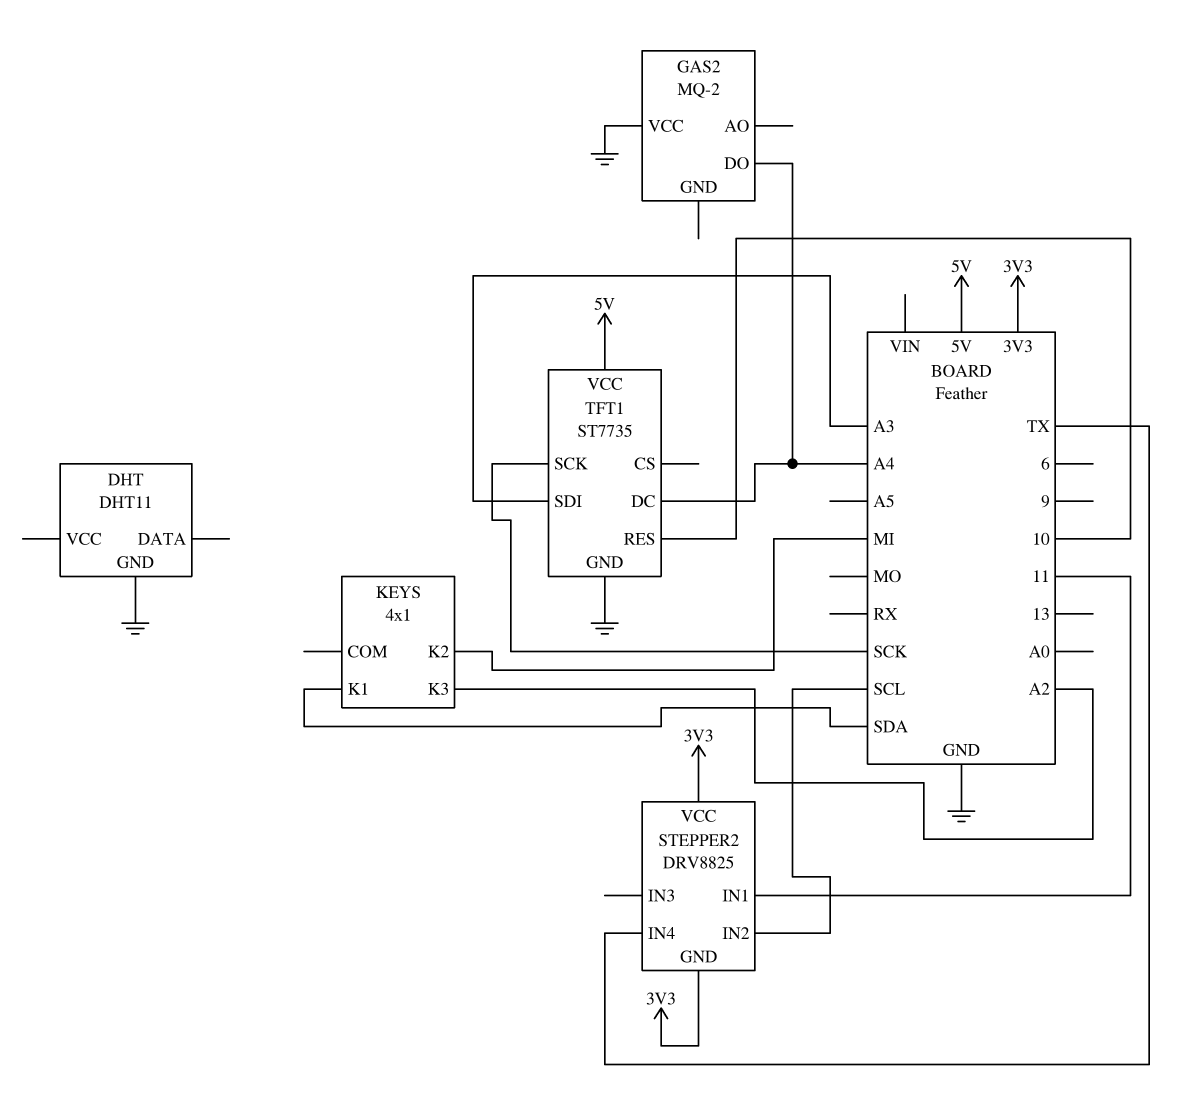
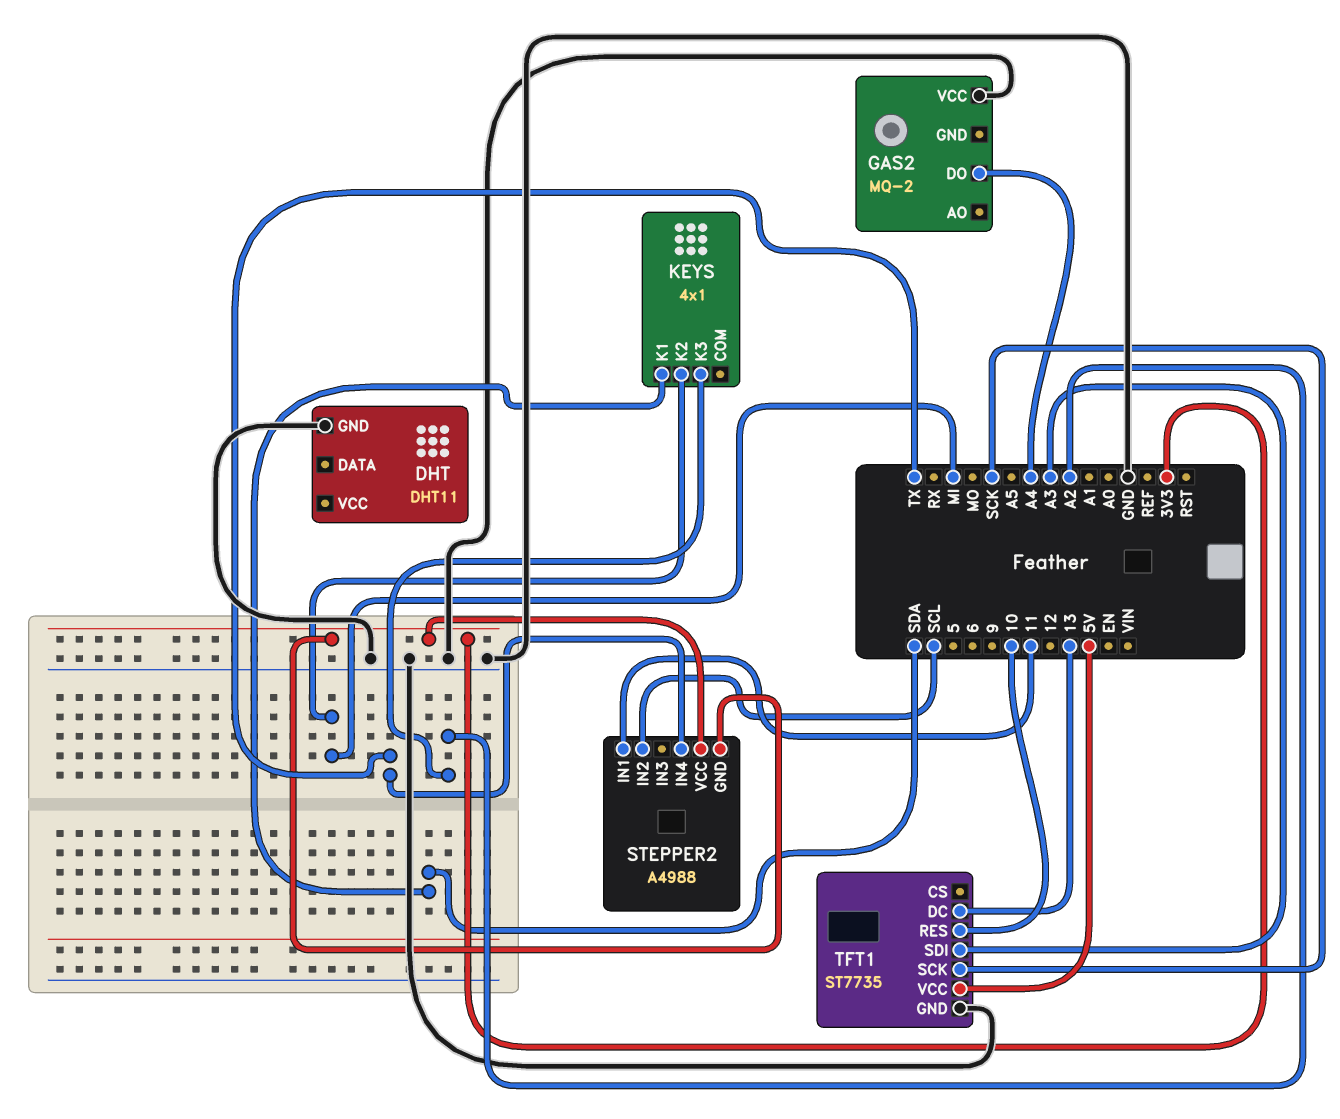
STEPPER2: DRV8825 -> A4988
TFT1 pin DC: A4 -> 13

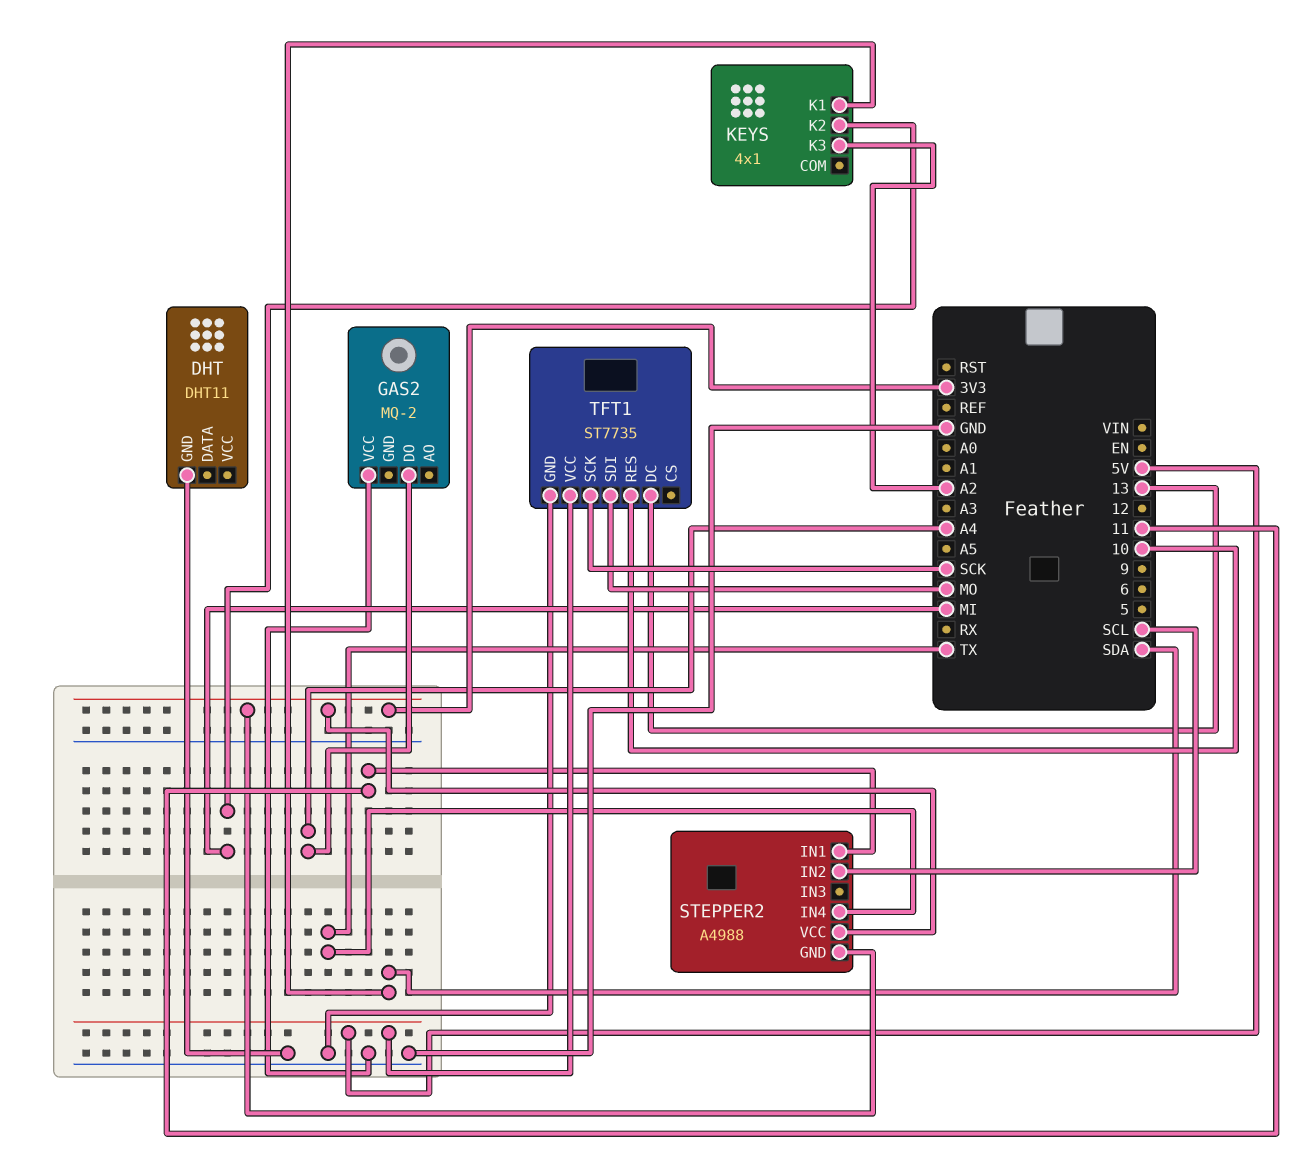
TFT1 pin SDI: A3 -> MO

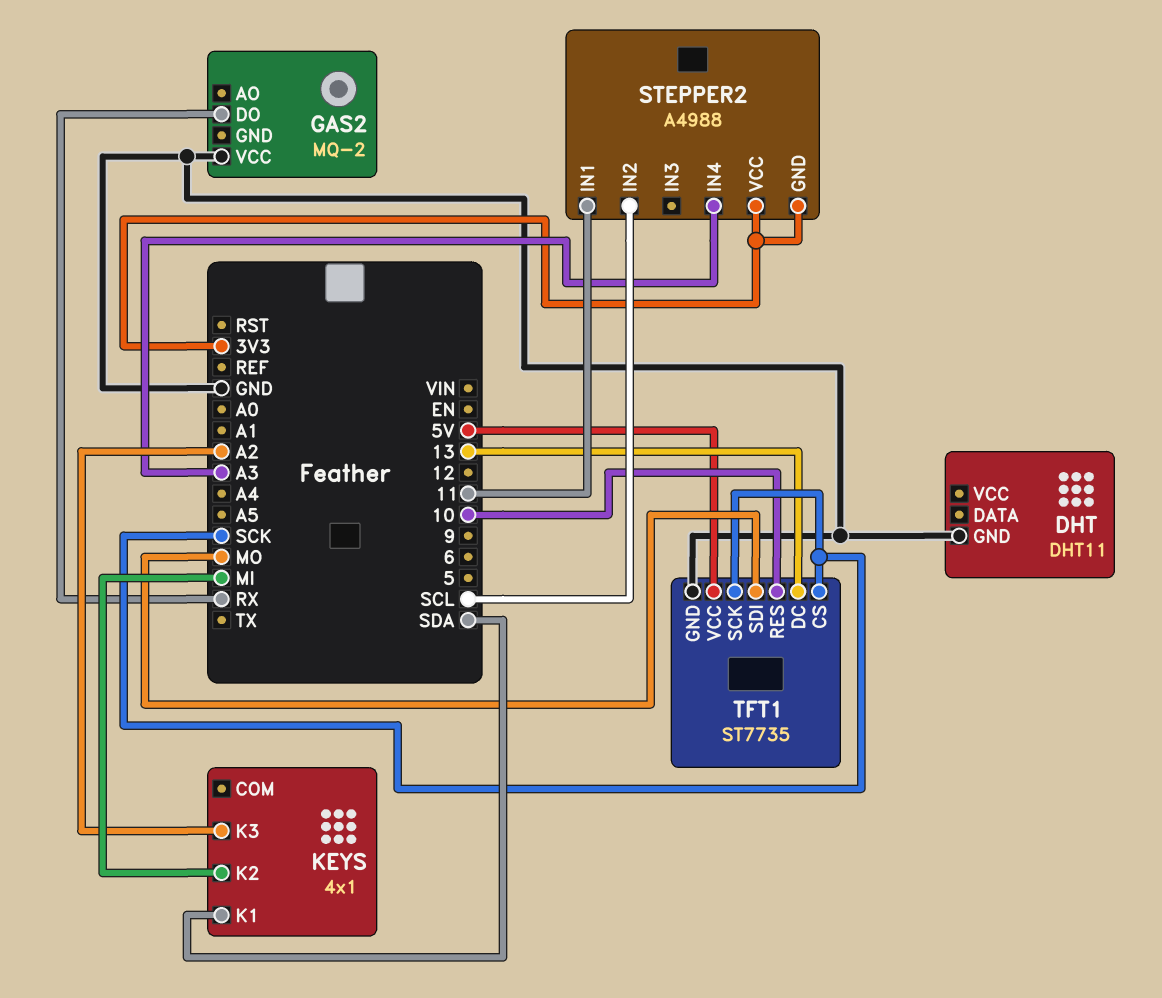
GAS2 pin DO: A4 -> RX
STEPPER2 pin IN4: TX -> A3
TFT1 pin CS: none -> SCK

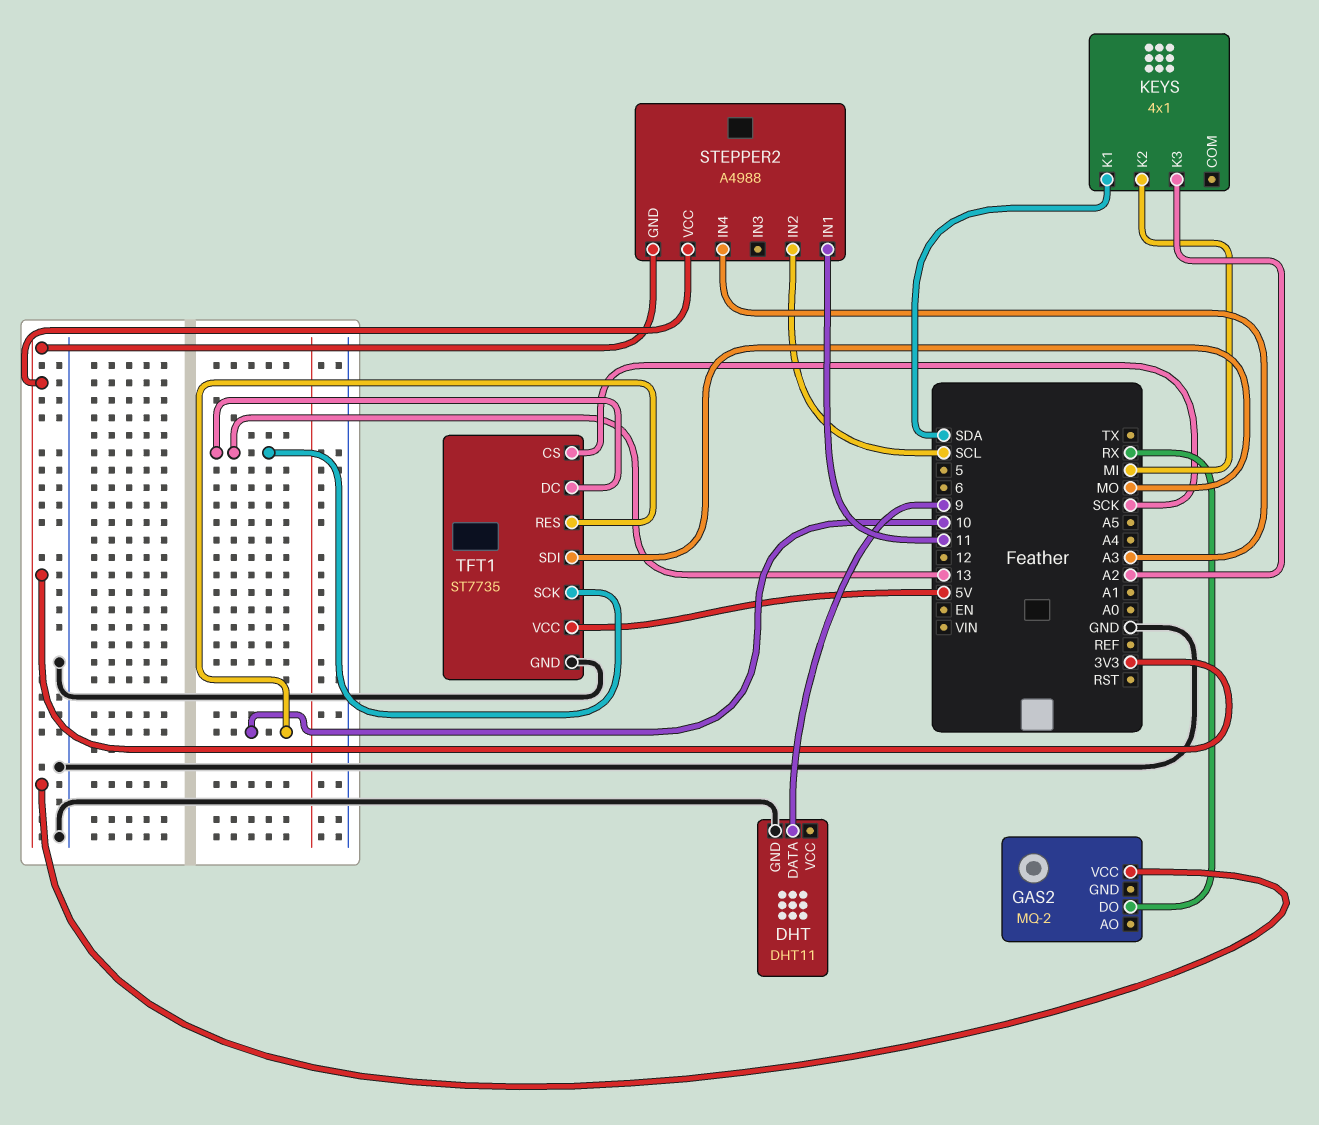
DHT pin DATA: none -> 9
GAS2 pin VCC: GND -> 3V3
TFT1 pin SCK: SCK -> 13

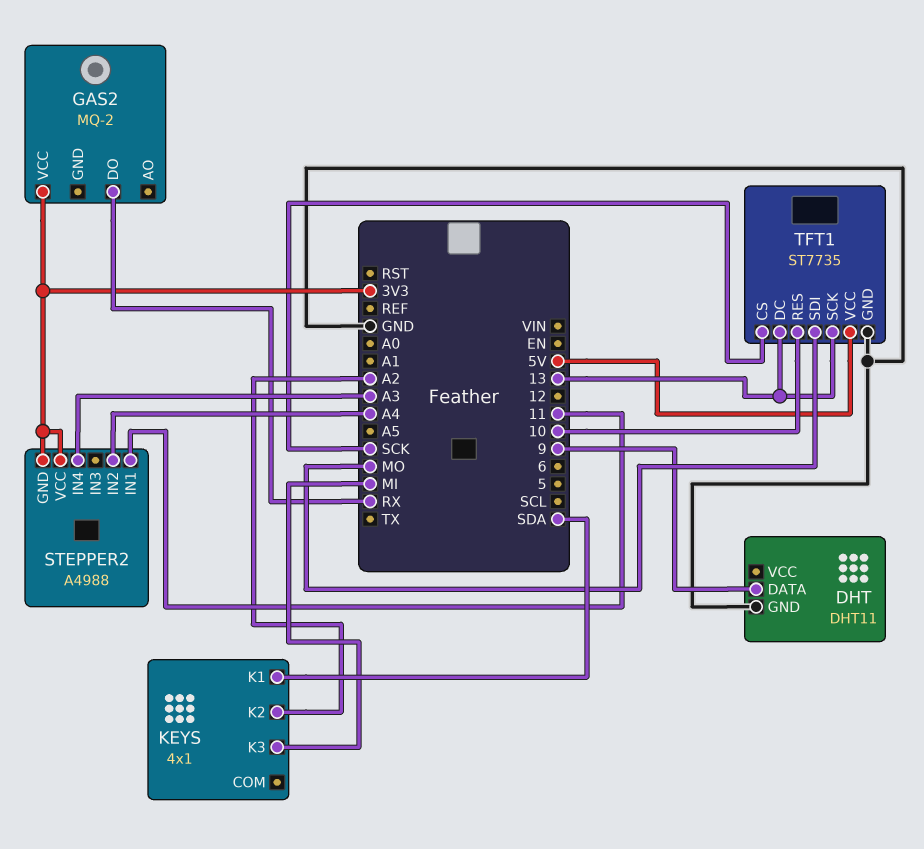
KEYS pin K2: MI -> A2
KEYS pin K3: A2 -> MI
STEPPER2 pin IN2: SCL -> A4

